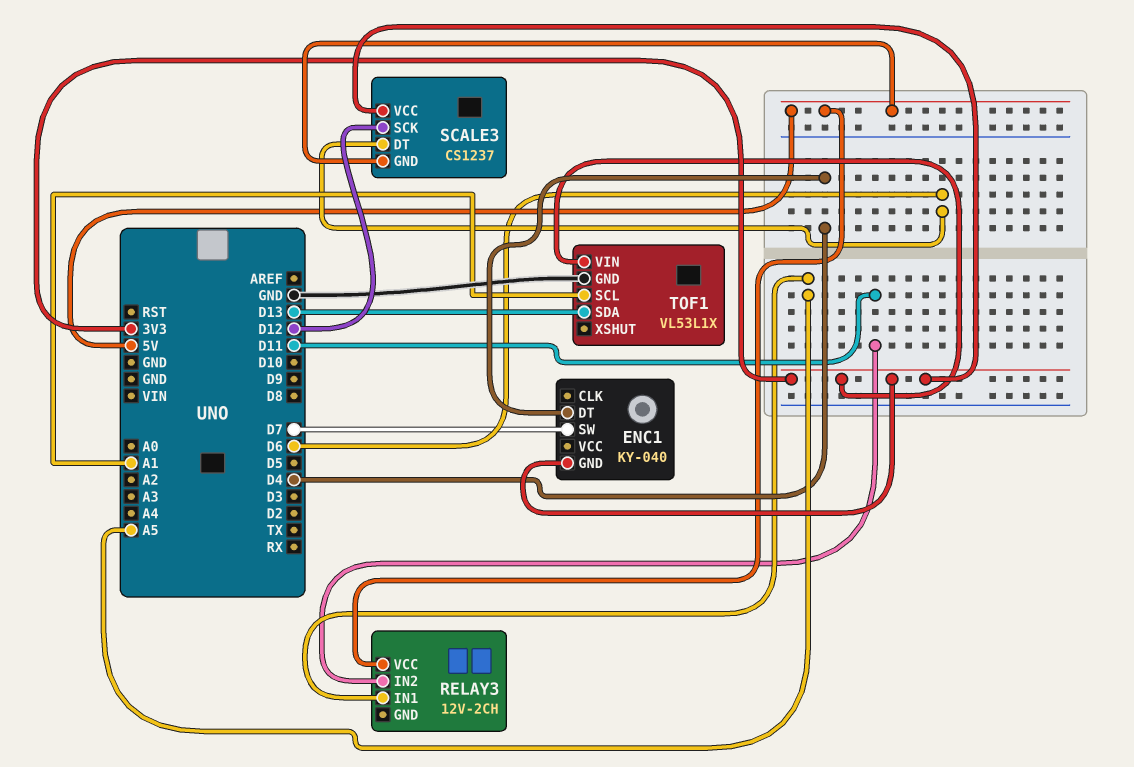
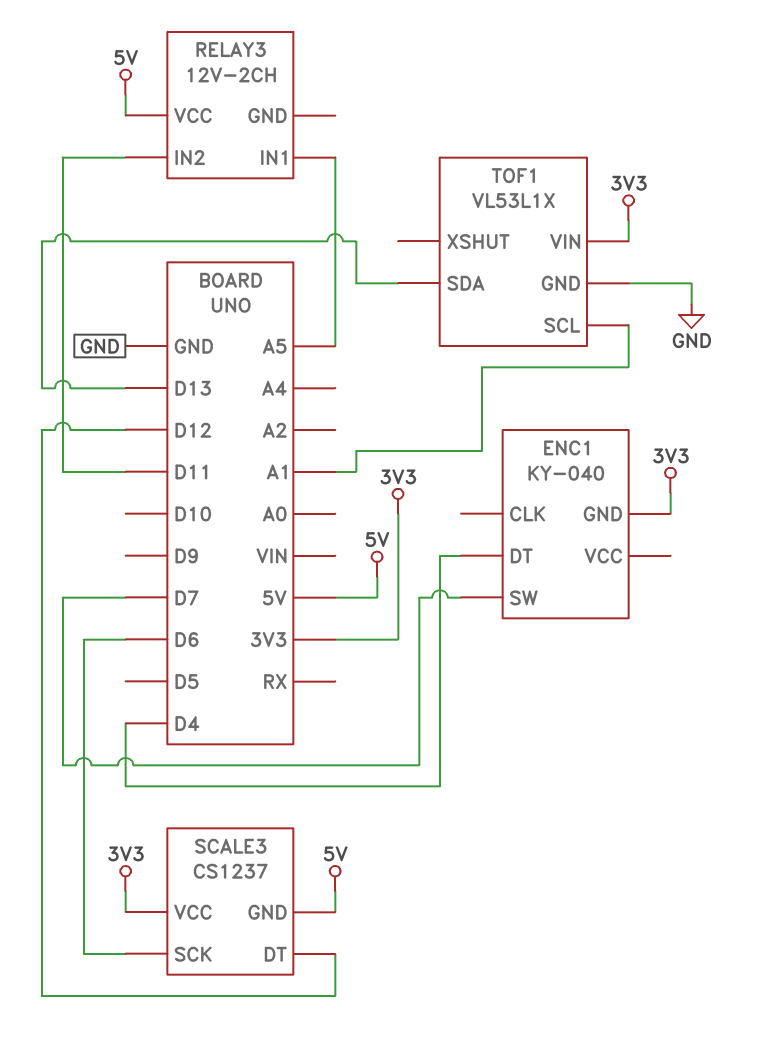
SCALE3 pin DT: D6 -> D12
SCALE3 pin SCK: D12 -> D6

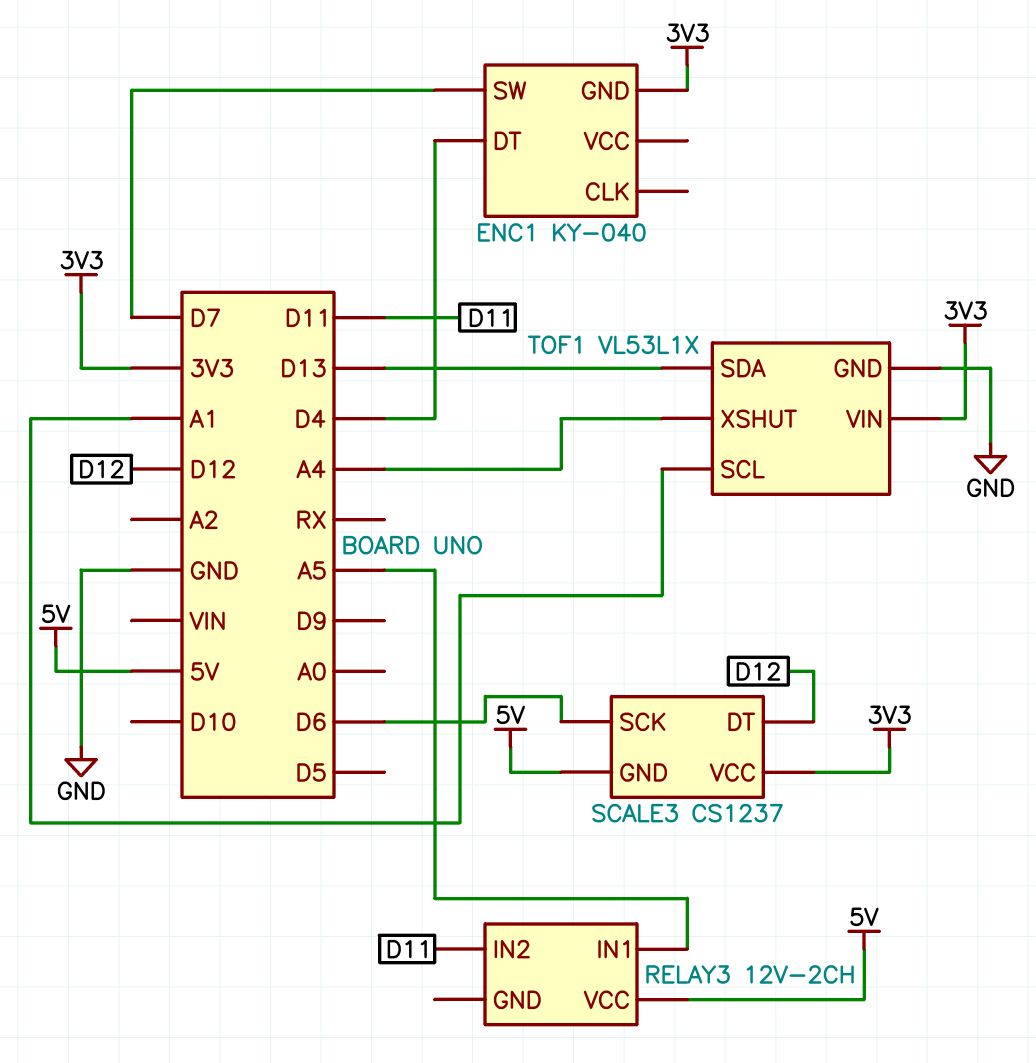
TOF1 pin XSHUT: none -> A4

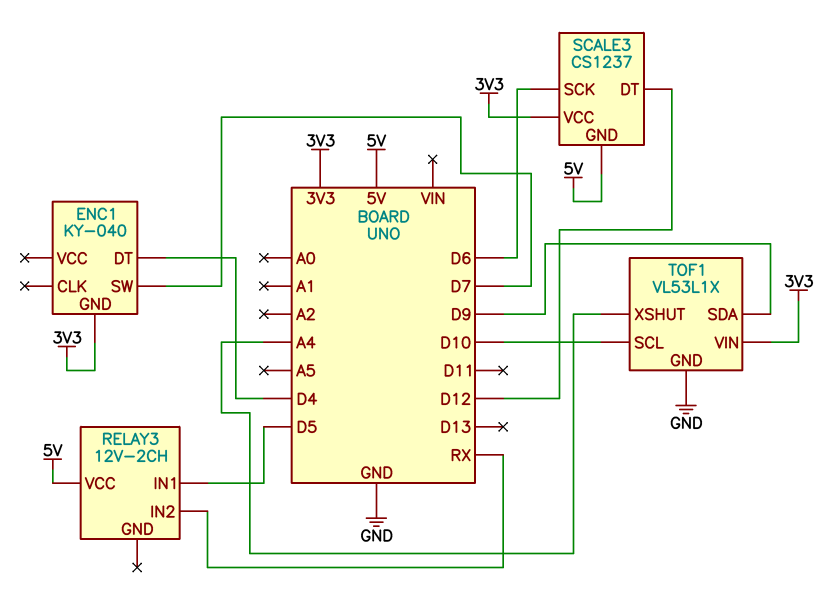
RELAY3 pin IN1: A5 -> D5
RELAY3 pin IN2: D11 -> RX
TOF1 pin SCL: A1 -> D10
TOF1 pin SDA: D13 -> D9

